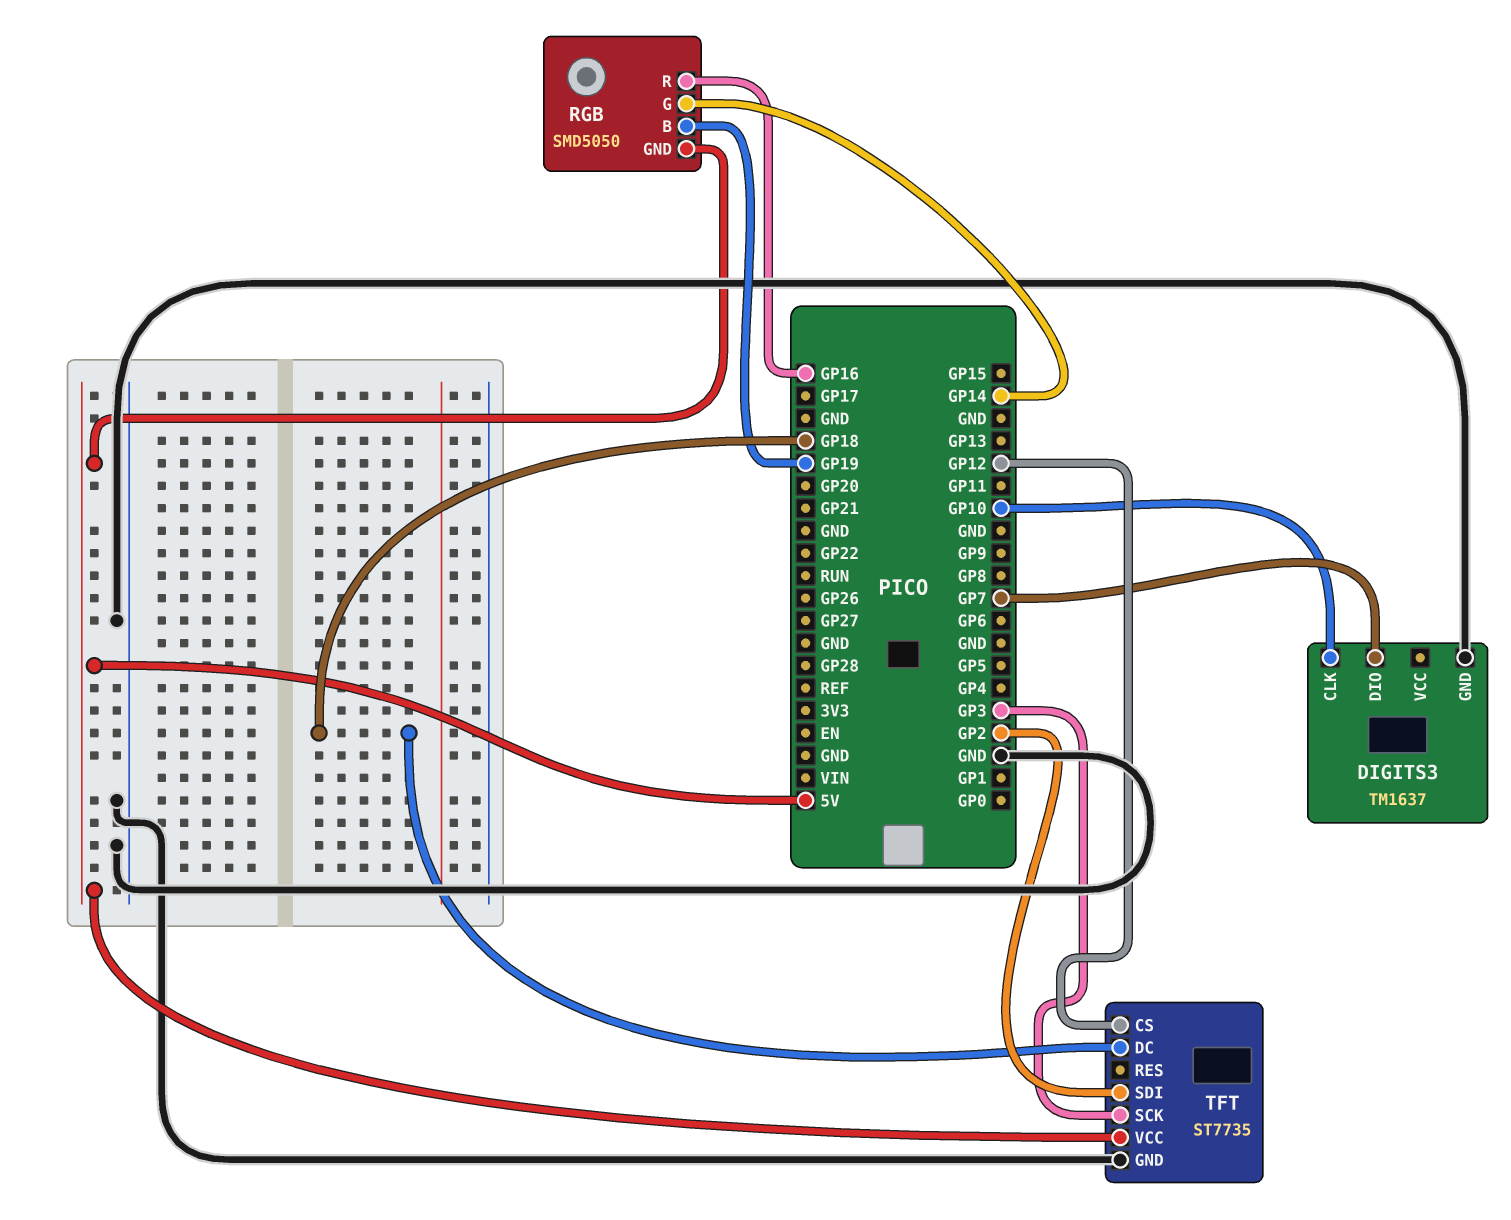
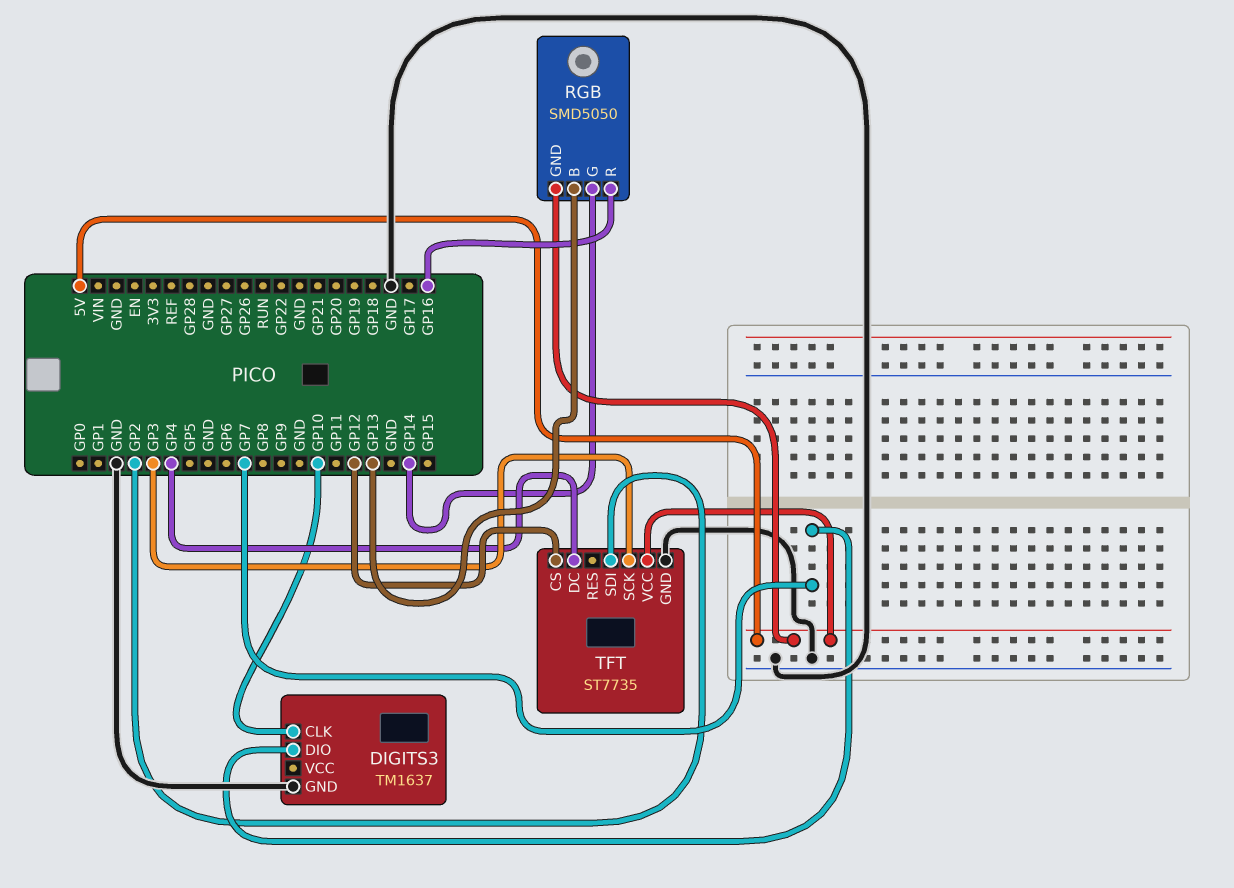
RGB pin B: GP19 -> GP13
TFT pin DC: GP18 -> GP4

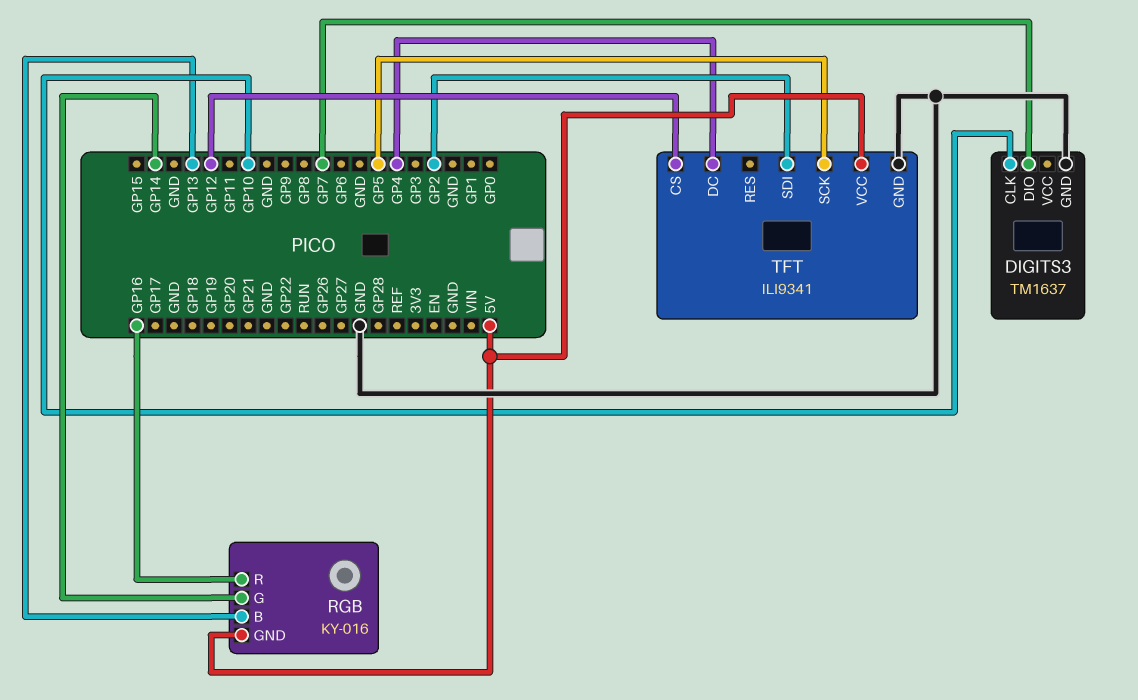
RGB: SMD5050 -> KY-016
TFT: ST7735 -> ILI9341
TFT pin SCK: GP3 -> GP5

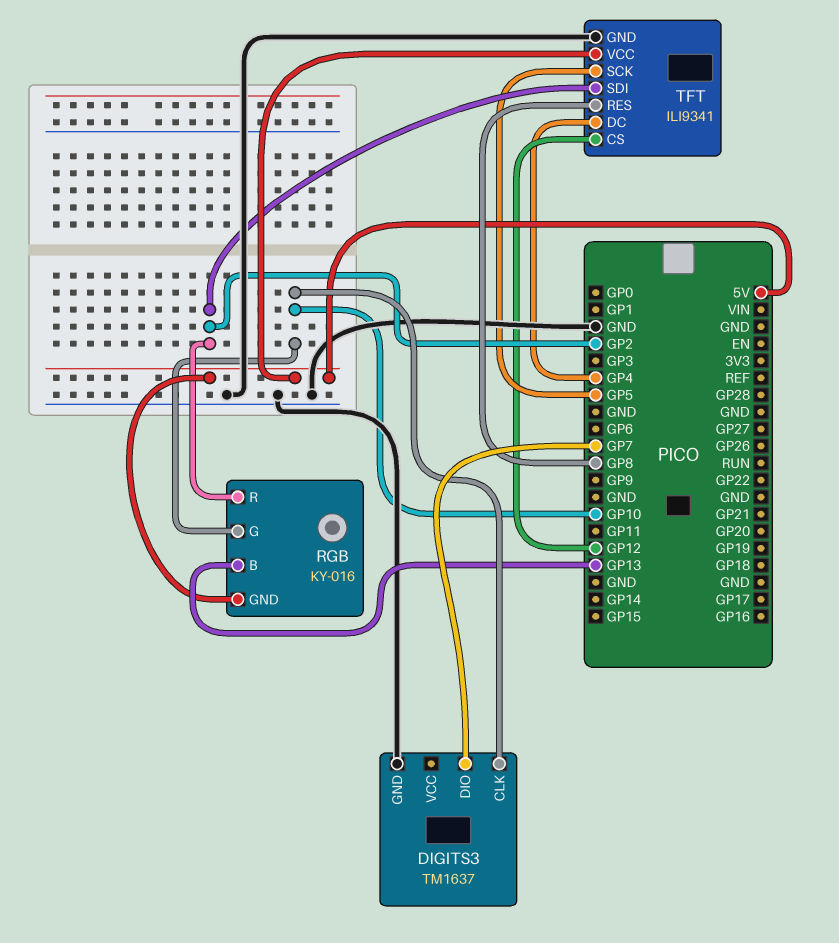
RGB pin G: GP14 -> GP10
RGB pin R: GP16 -> GP2
TFT pin RES: none -> GP8

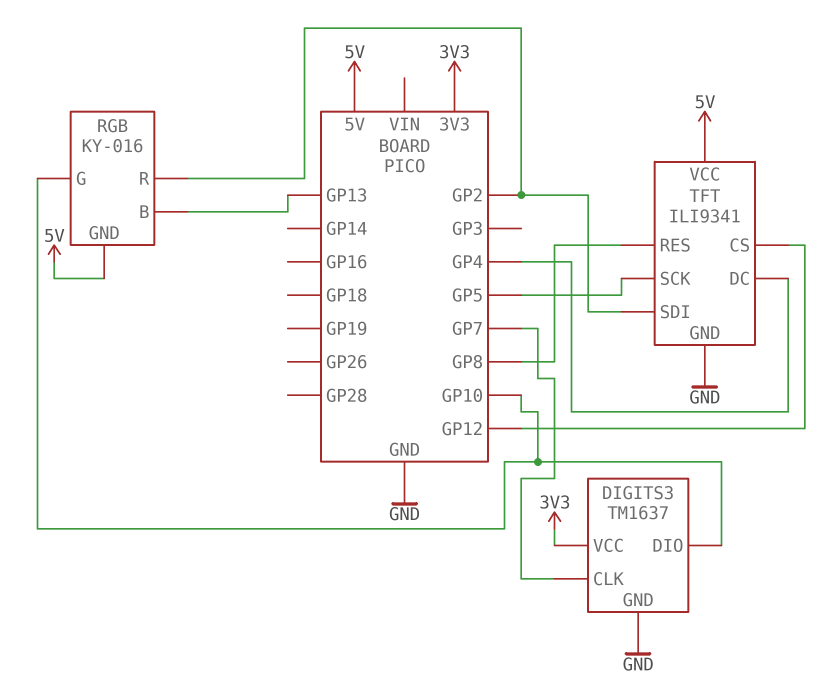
DIGITS3 pin CLK: GP10 -> GP7
DIGITS3 pin DIO: GP7 -> GP10
DIGITS3 pin VCC: none -> 3V3

